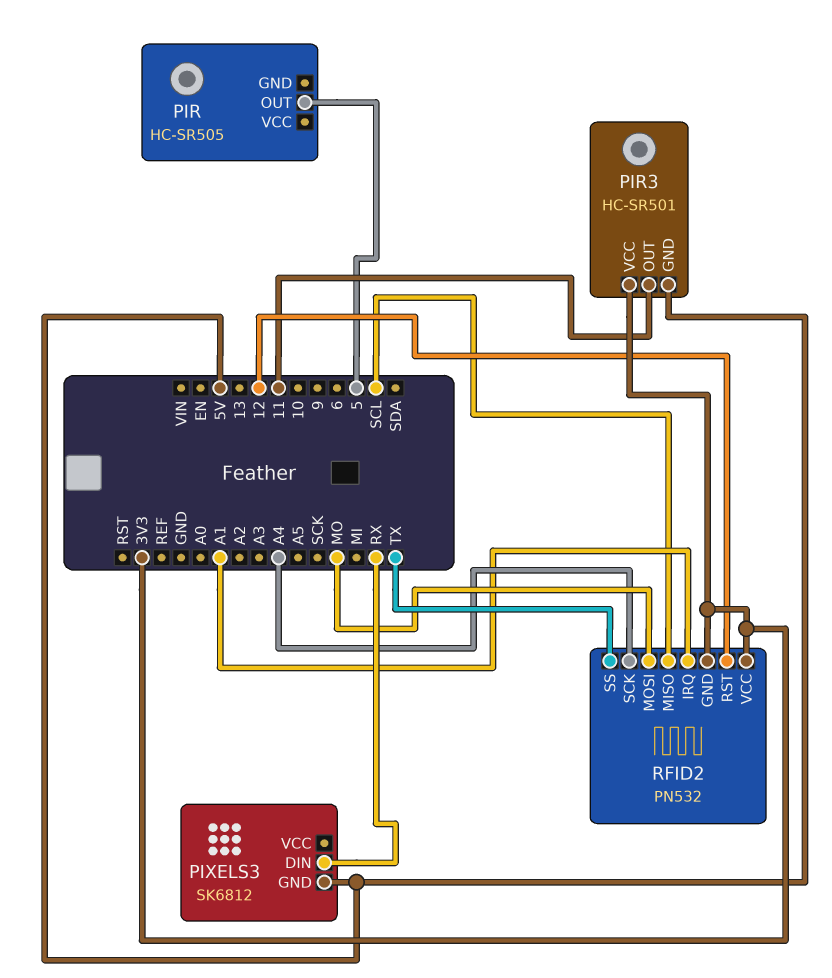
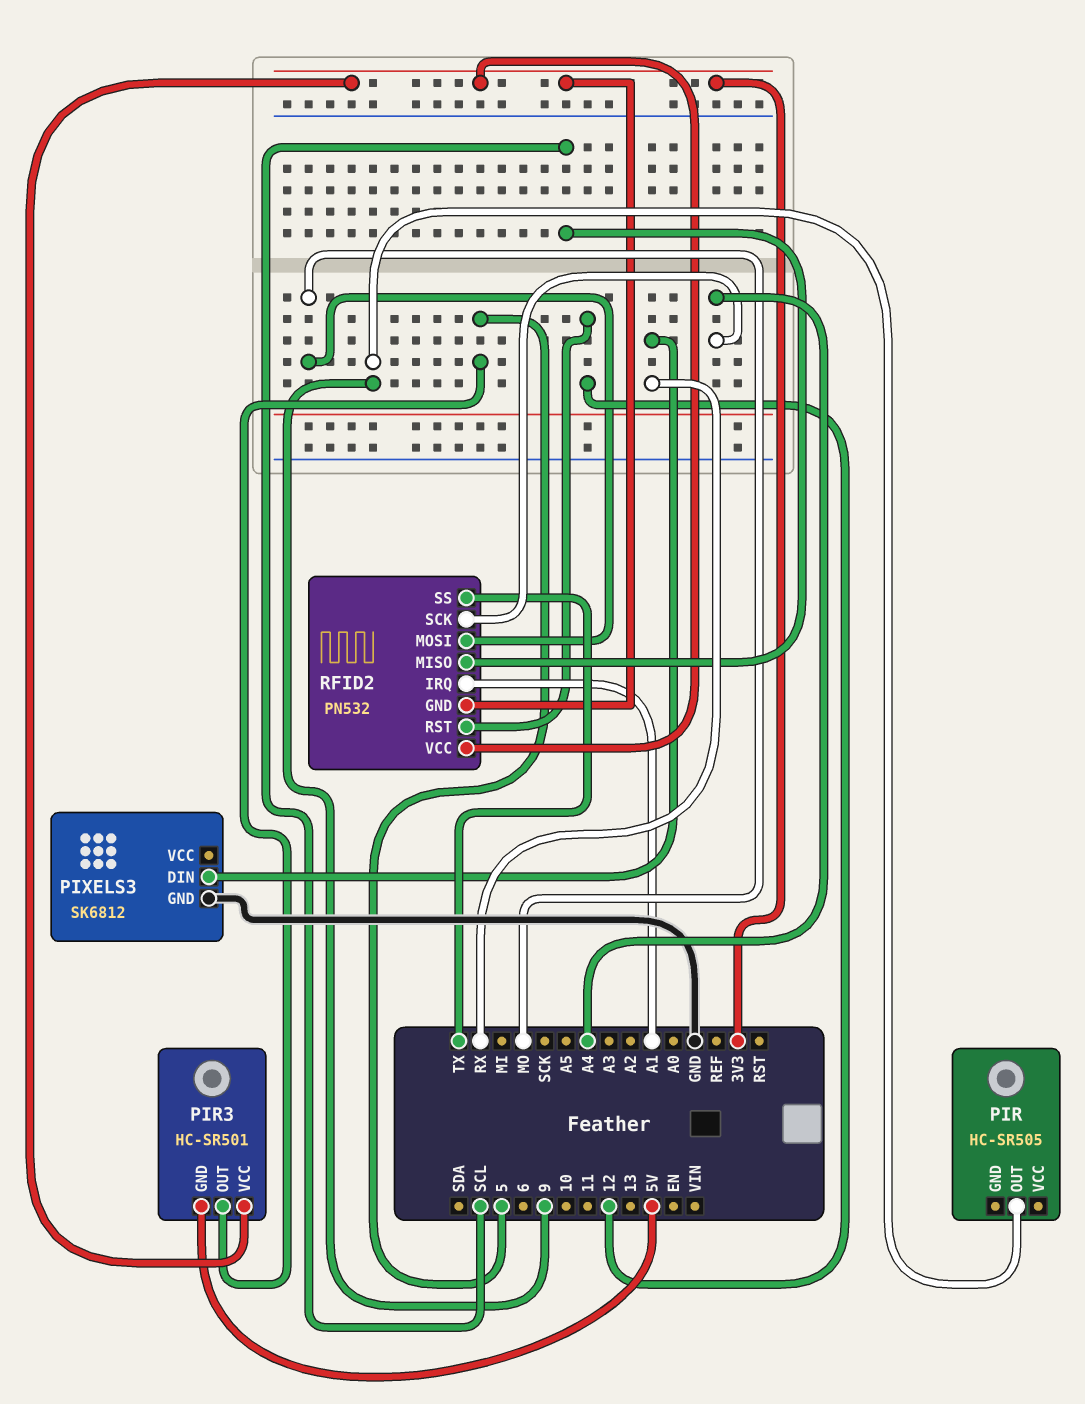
PIR pin OUT: 5 -> 9
PIR3 pin OUT: 11 -> 5
PIXELS3 pin GND: 5V -> GND

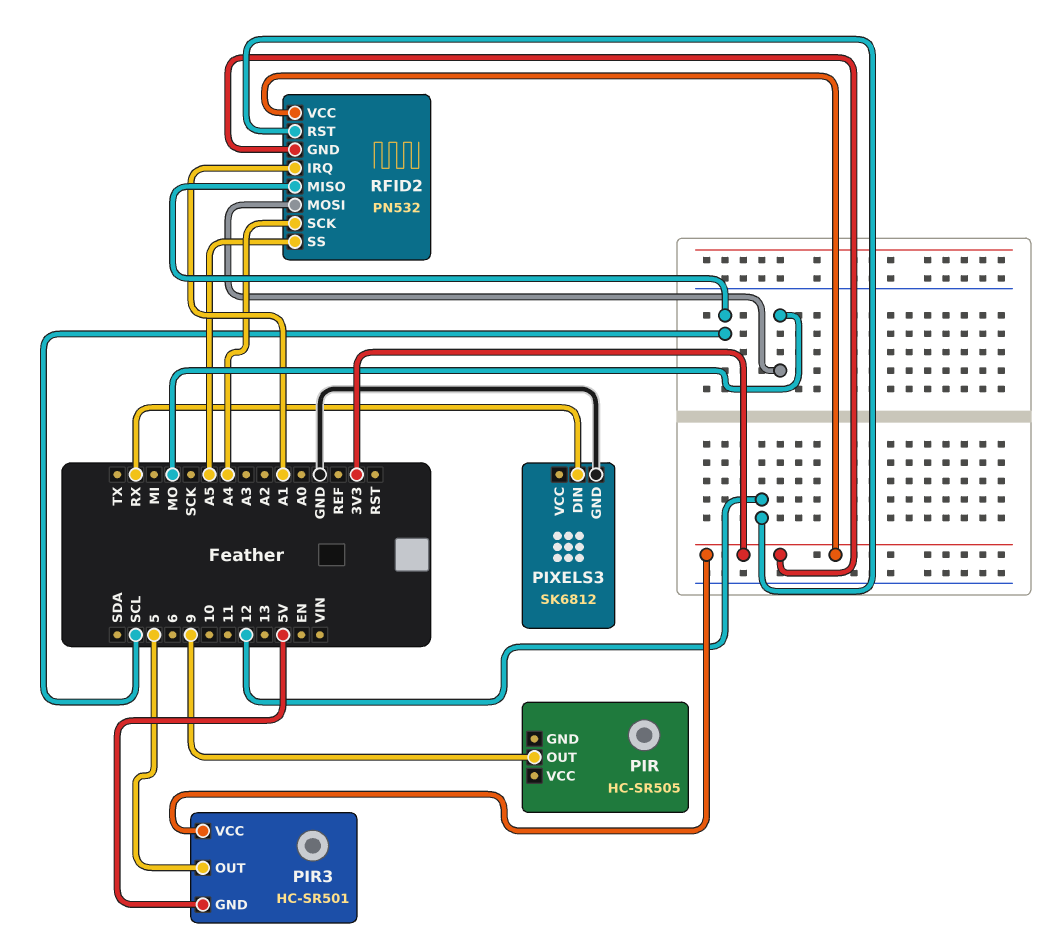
RFID2 pin SS: TX -> A5

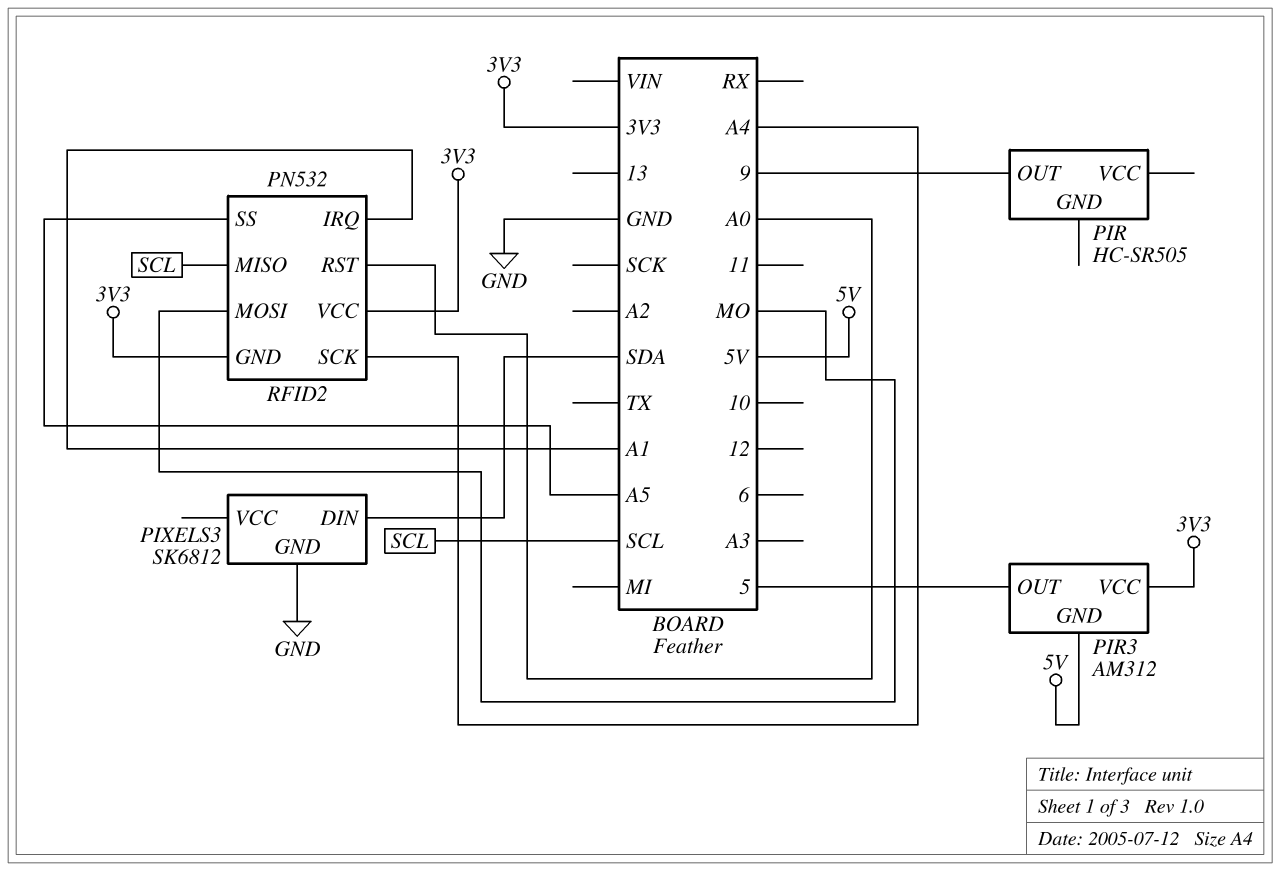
PIR3: HC-SR501 -> AM312
PIXELS3 pin DIN: RX -> SDA
RFID2 pin RST: 12 -> A0

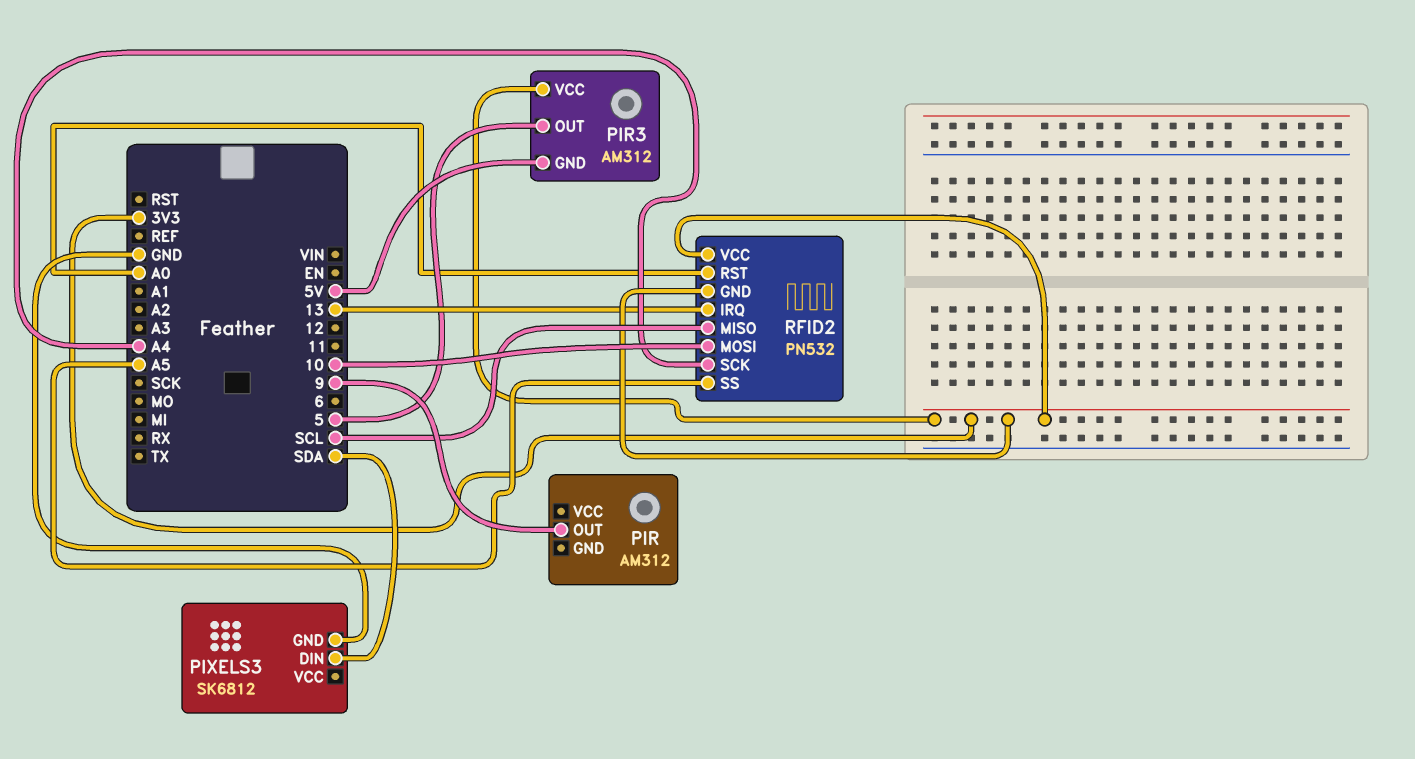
PIR: HC-SR505 -> AM312
RFID2 pin IRQ: A1 -> 13
RFID2 pin MOSI: MO -> 10

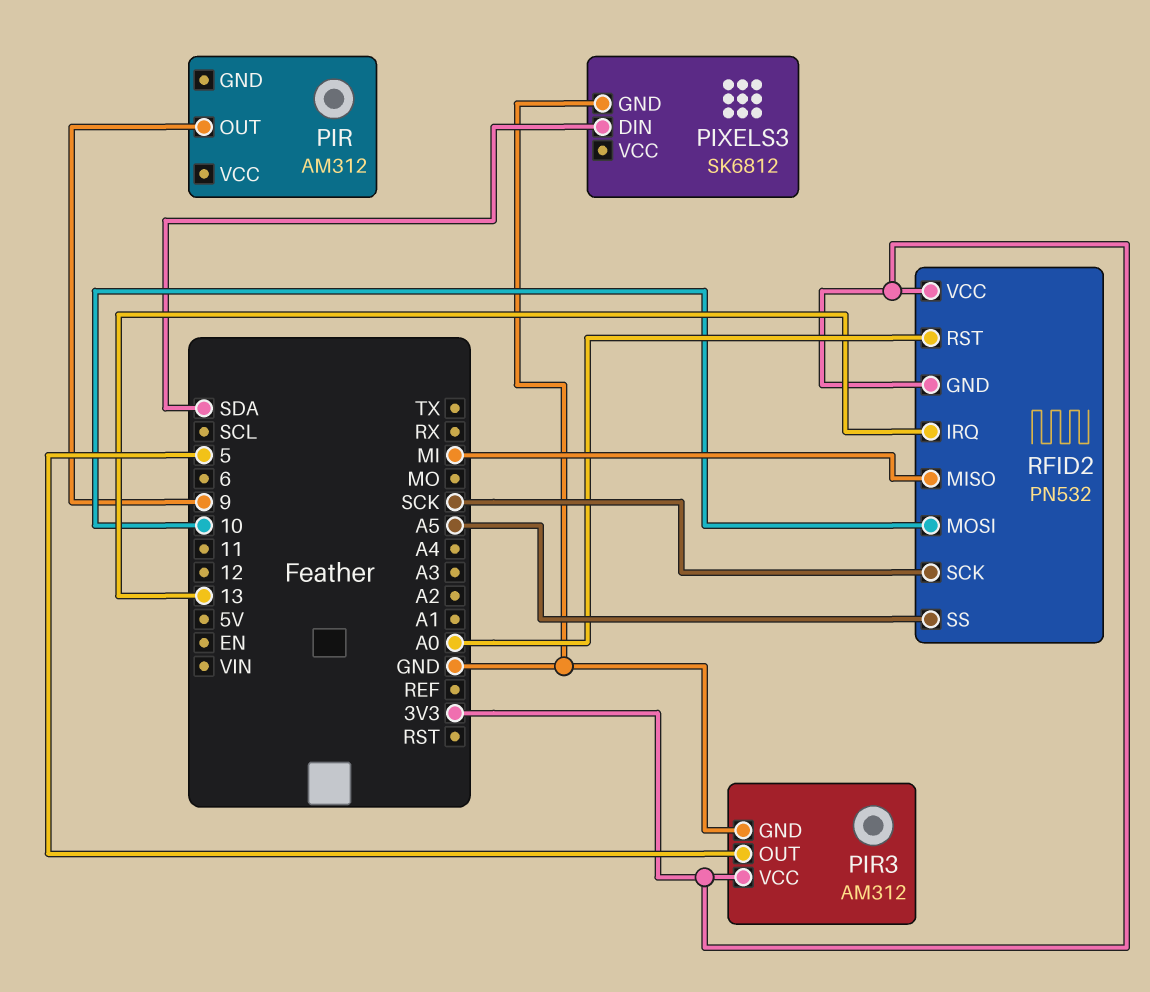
PIR3 pin GND: 5V -> GND
RFID2 pin MISO: SCL -> MI
RFID2 pin SCK: A4 -> SCK

